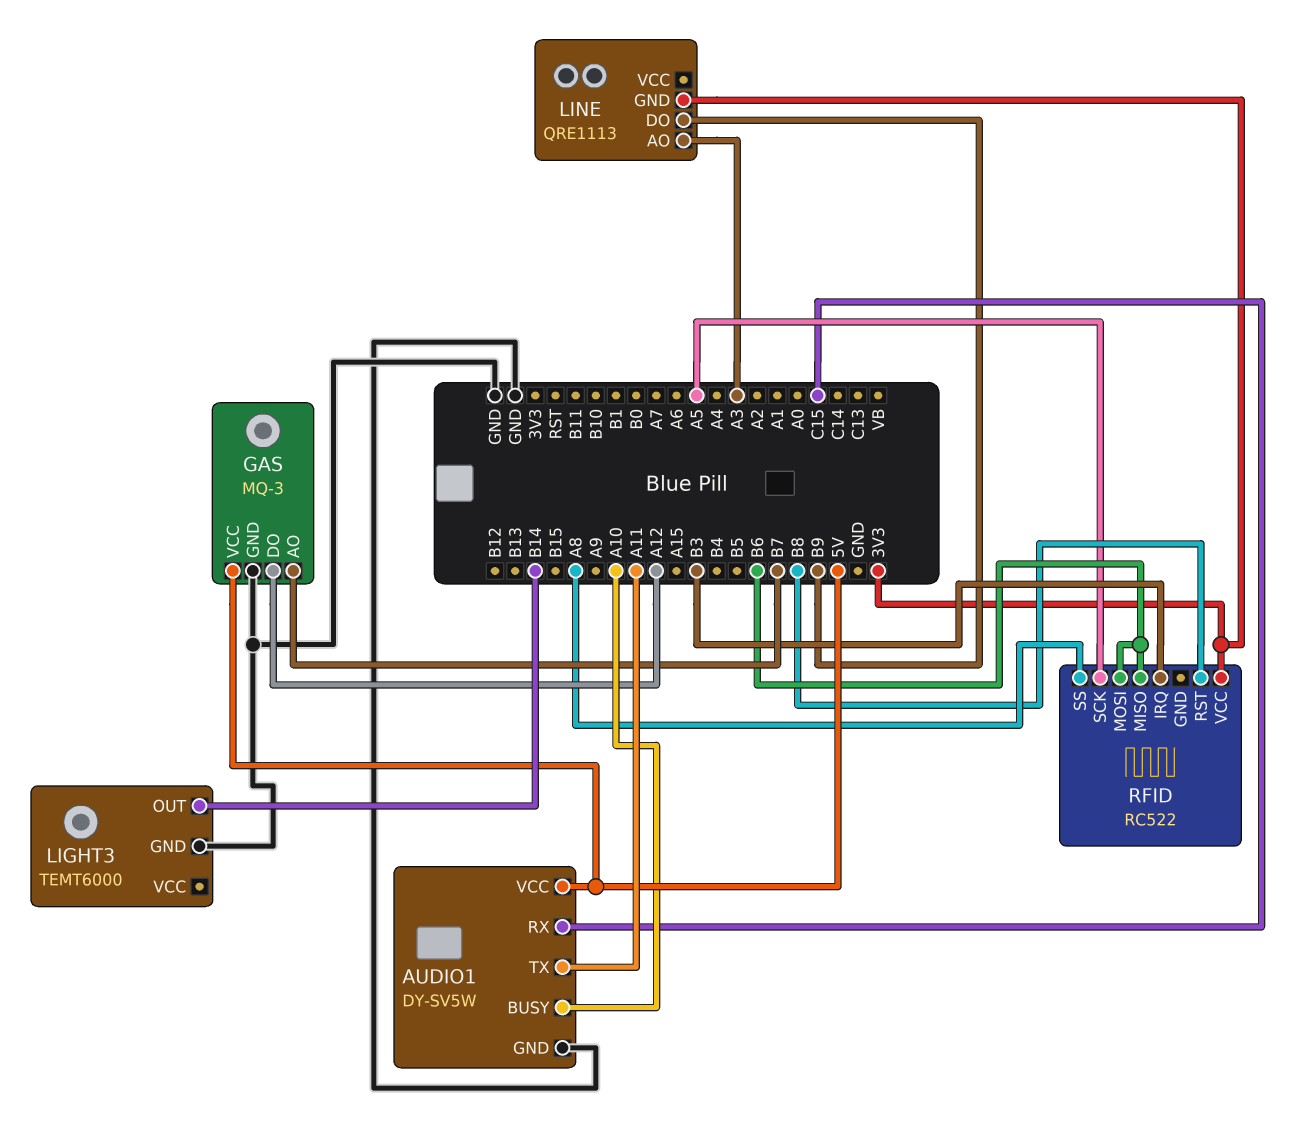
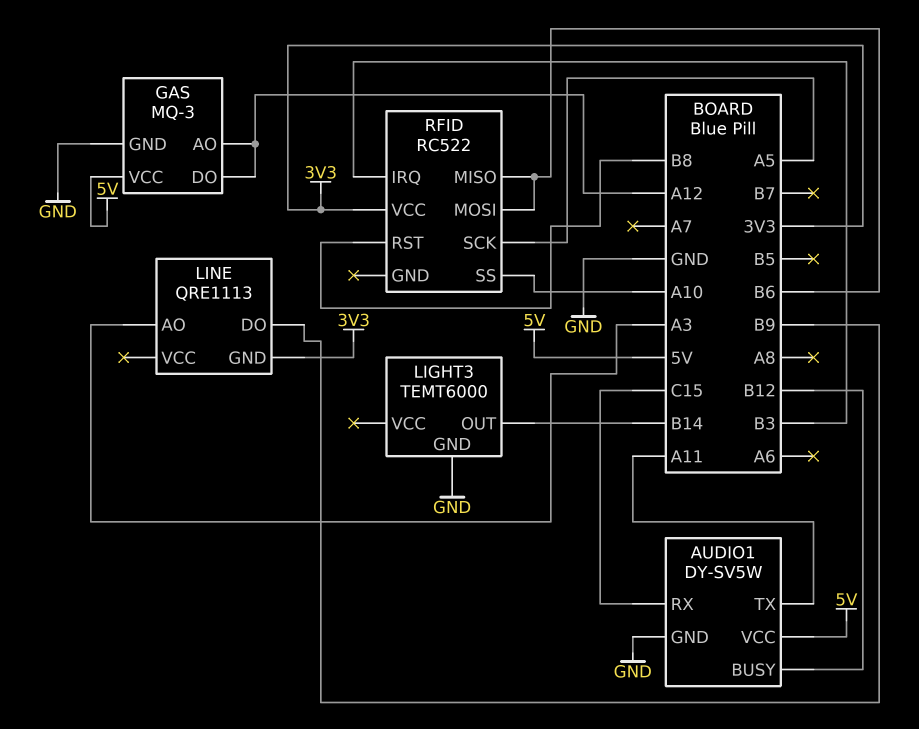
AUDIO1 pin BUSY: A10 -> B12
GAS pin AO: B7 -> A12
RFID pin SS: A8 -> A10

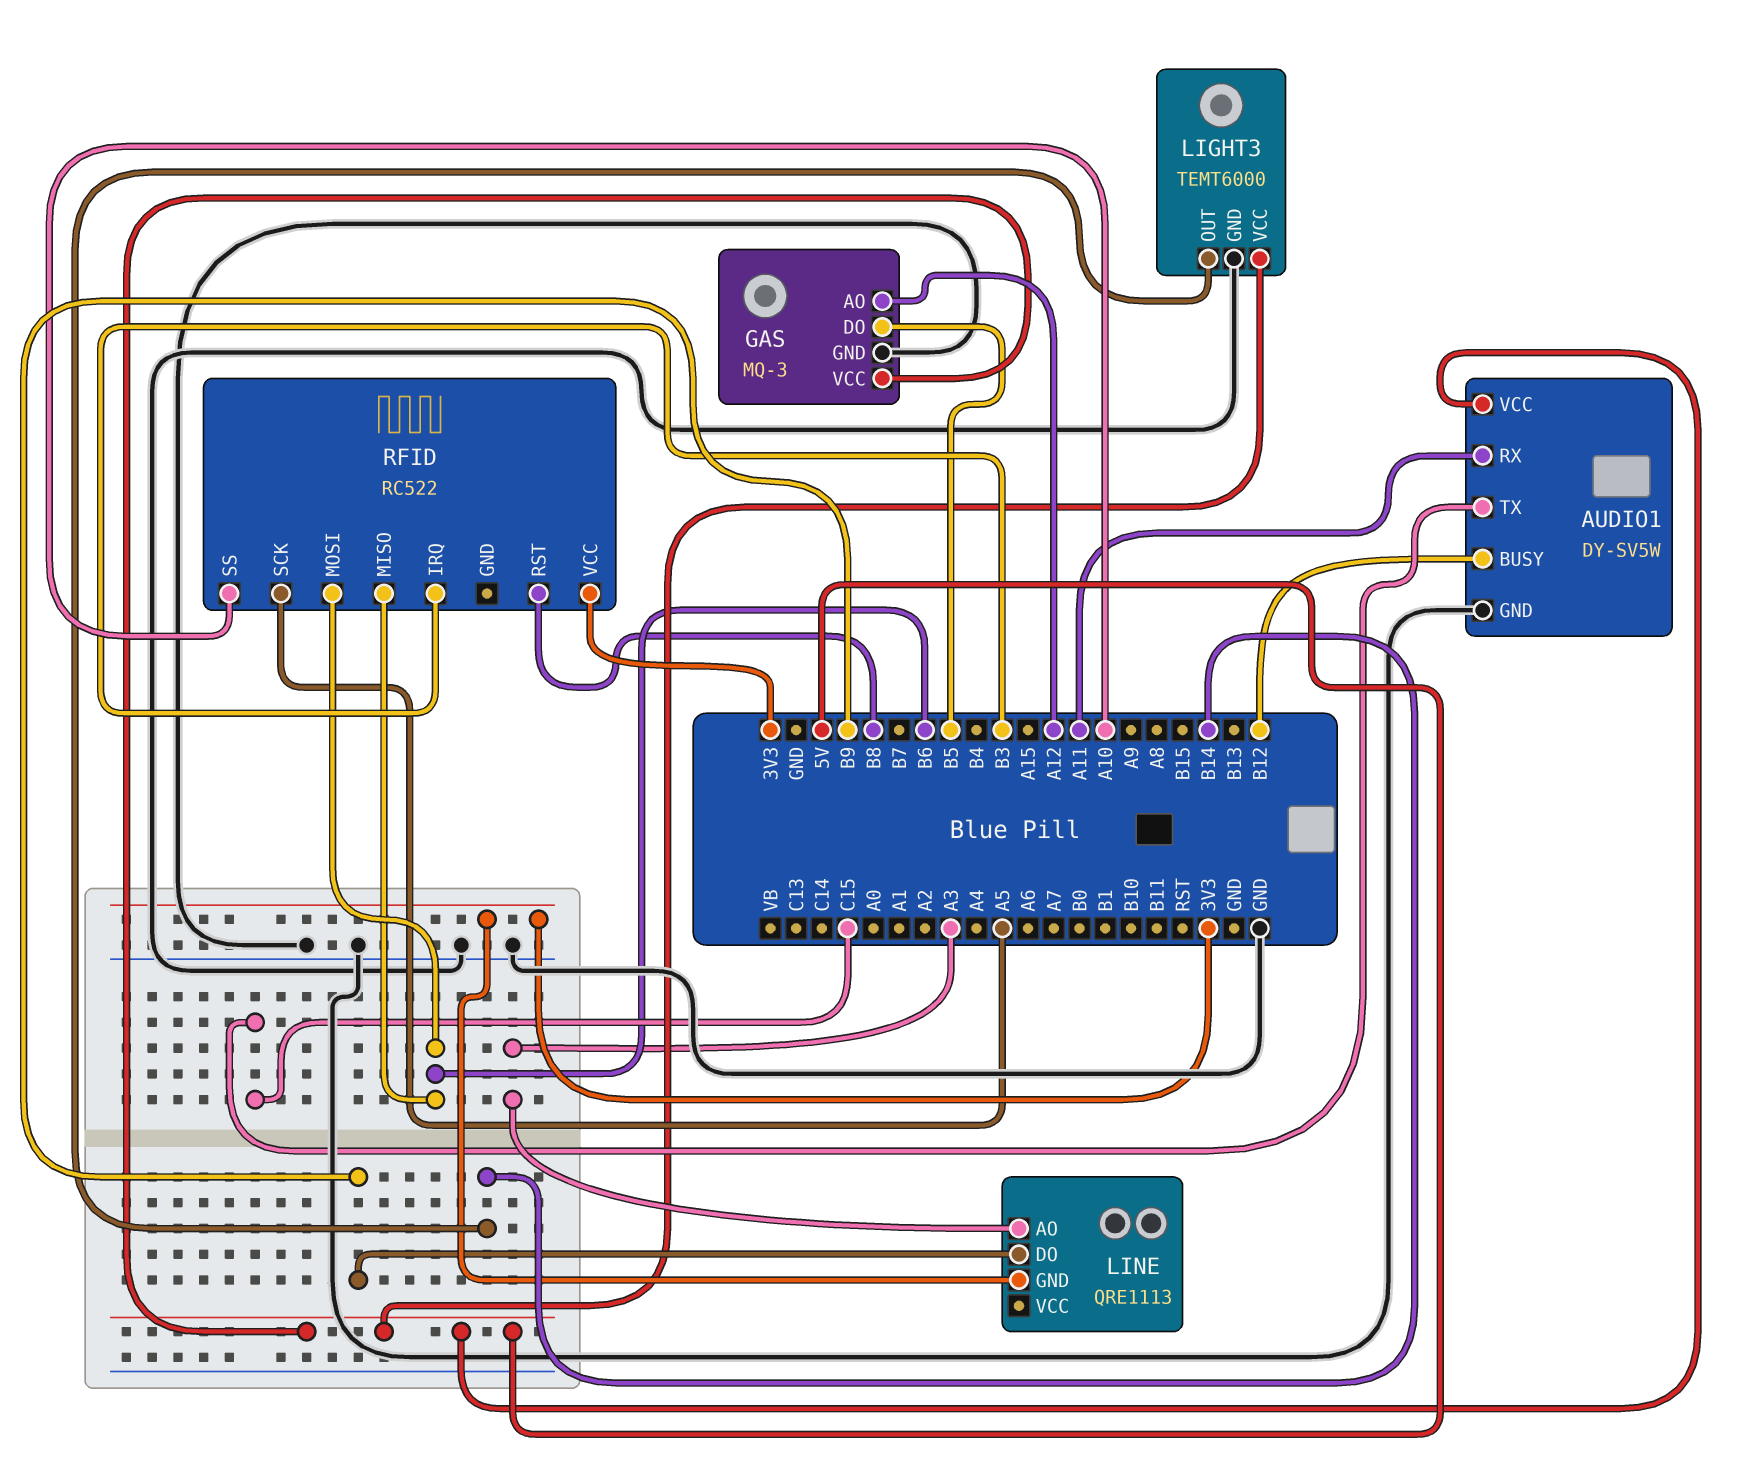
AUDIO1 pin RX: C15 -> A11
AUDIO1 pin TX: A11 -> C15
GAS pin DO: A12 -> B5
LIGHT3 pin VCC: none -> 5V

